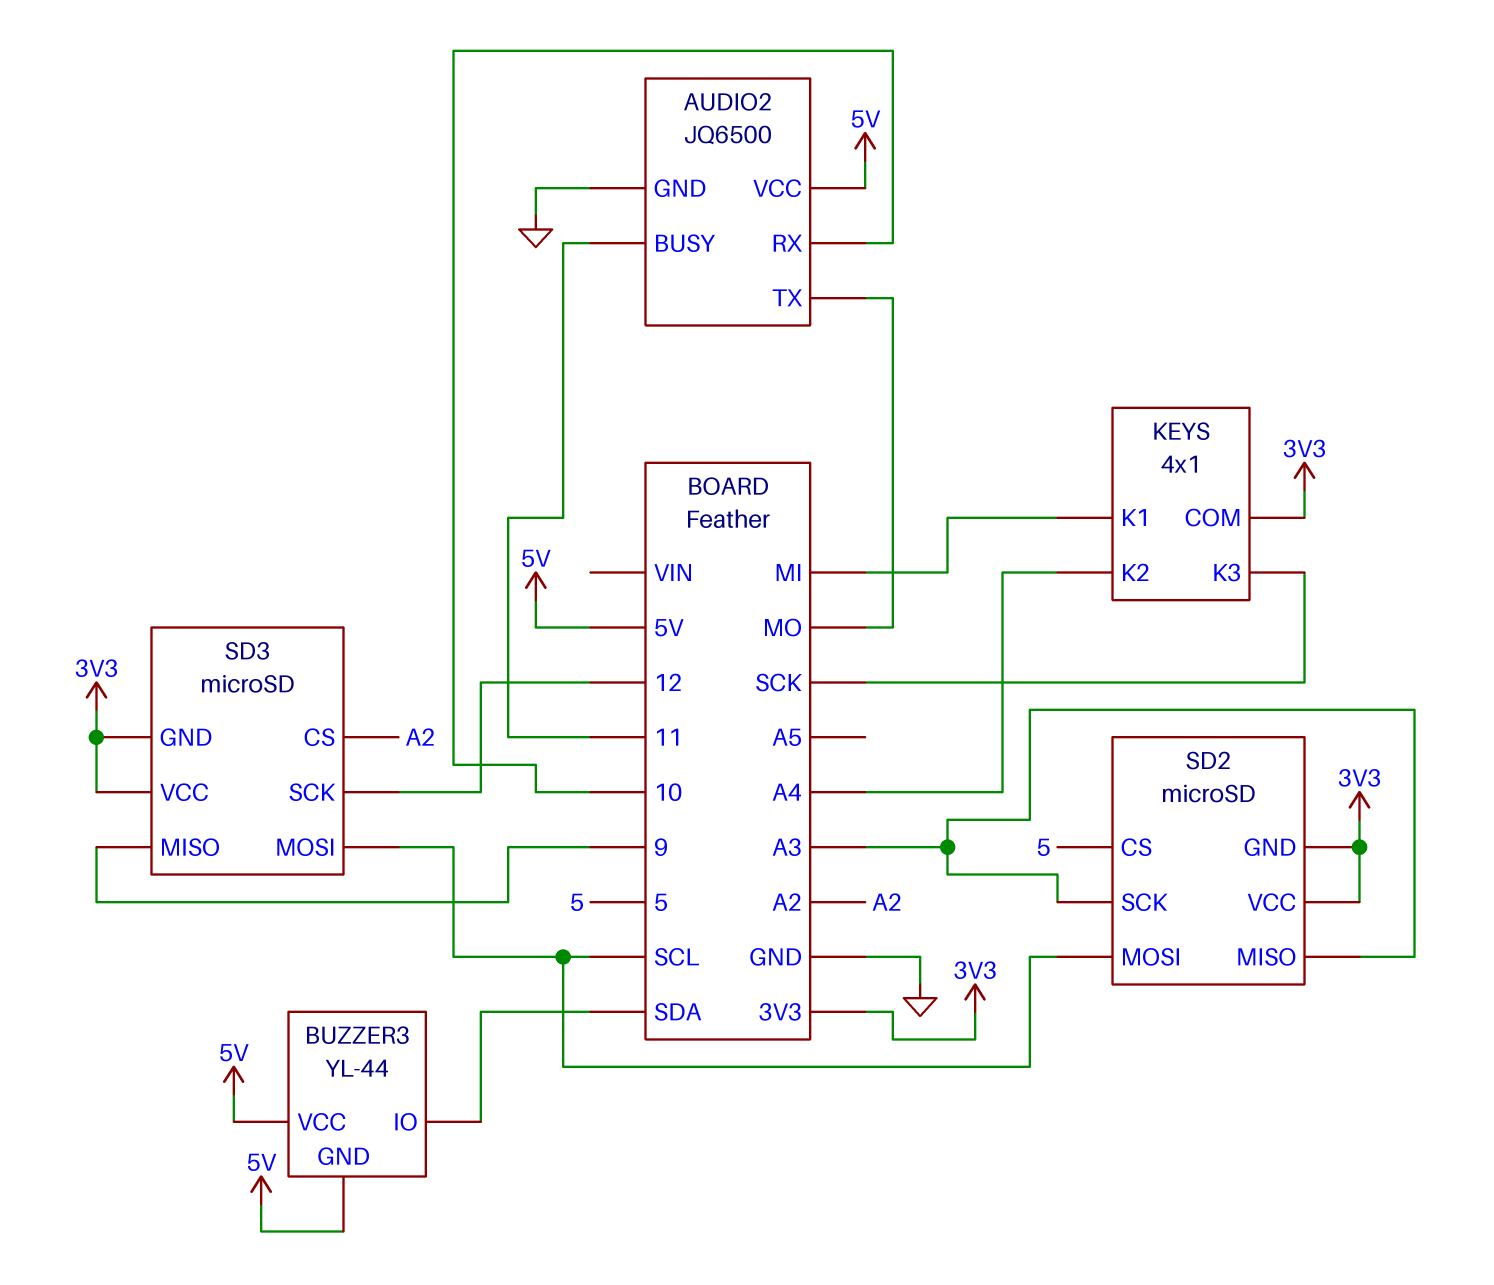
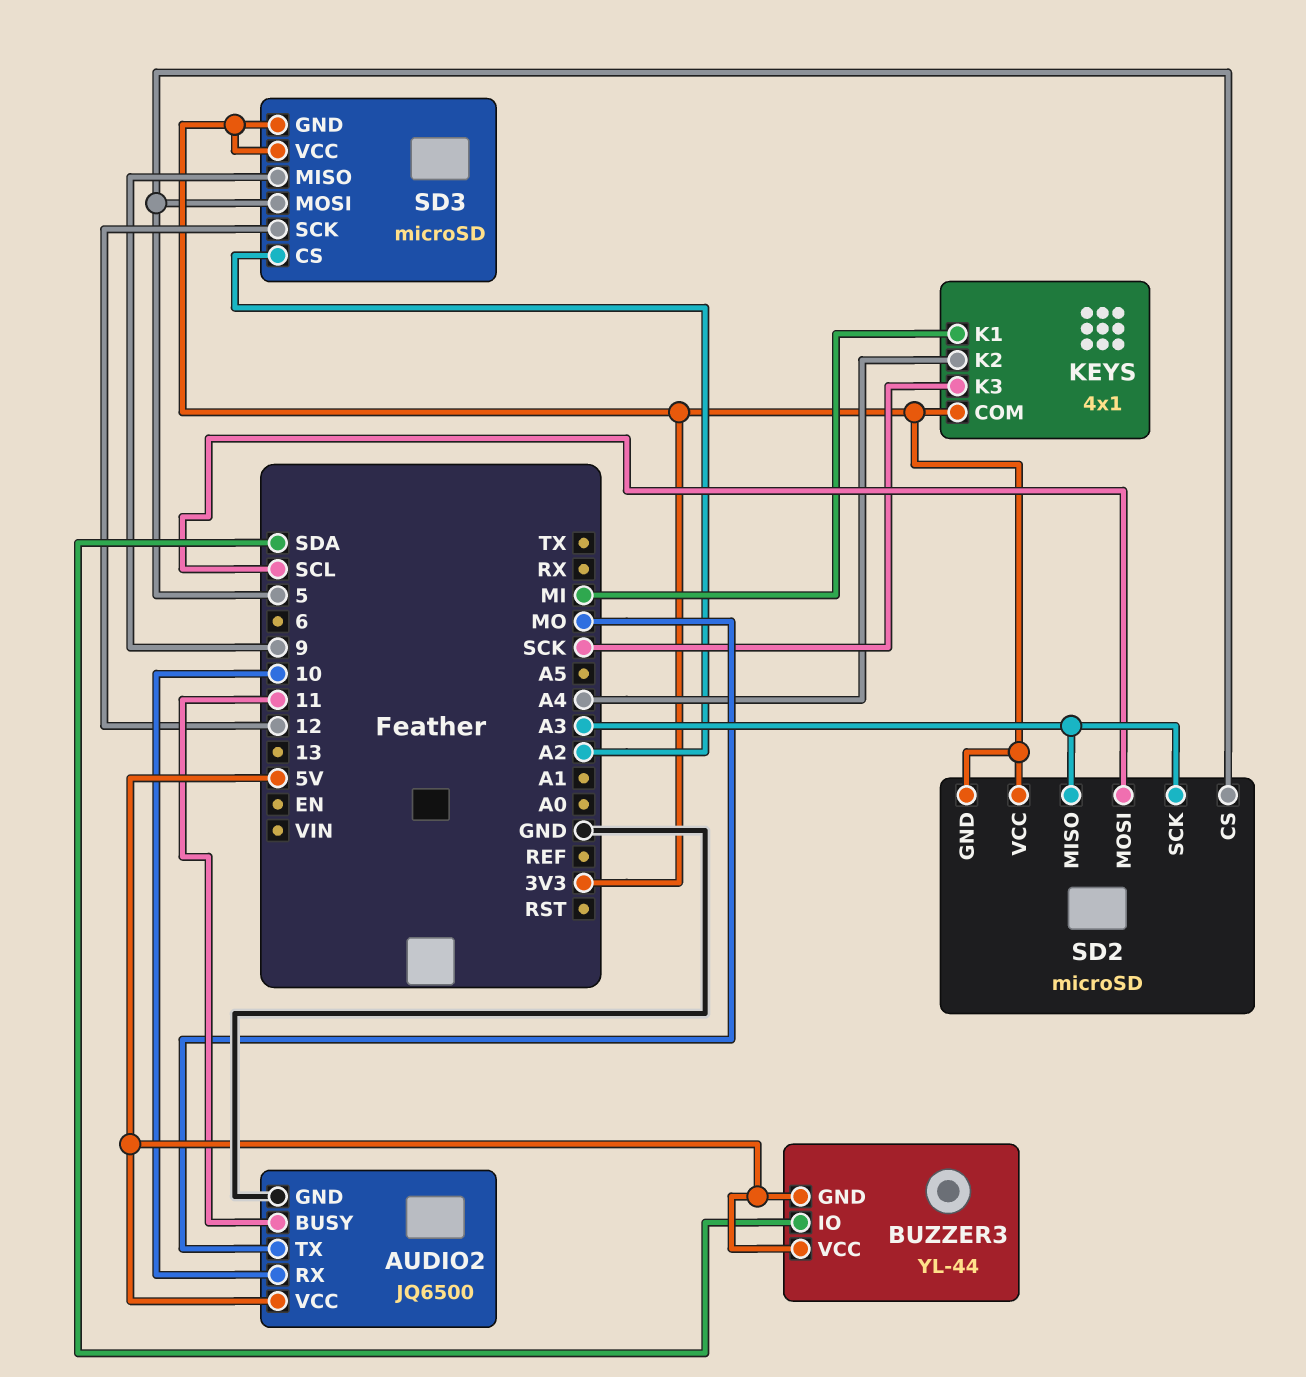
SD3 pin MOSI: SCL -> 5

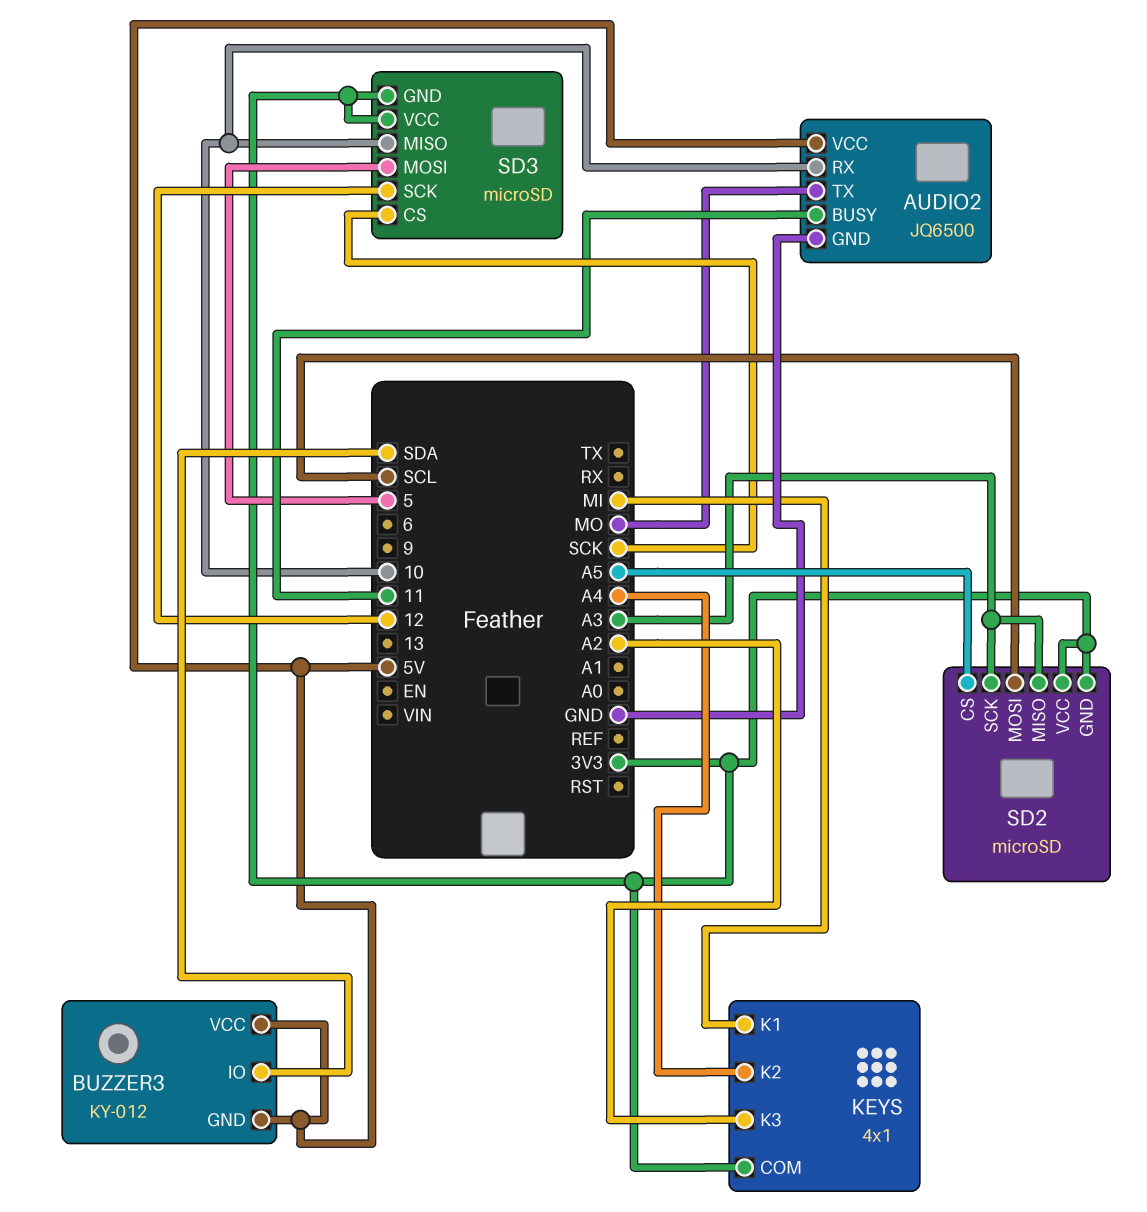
BUZZER3: YL-44 -> KY-012
KEYS pin K3: SCK -> A2
SD2 pin CS: 5 -> A5
SD3 pin CS: A2 -> SCK
SD3 pin MISO: 9 -> 10

